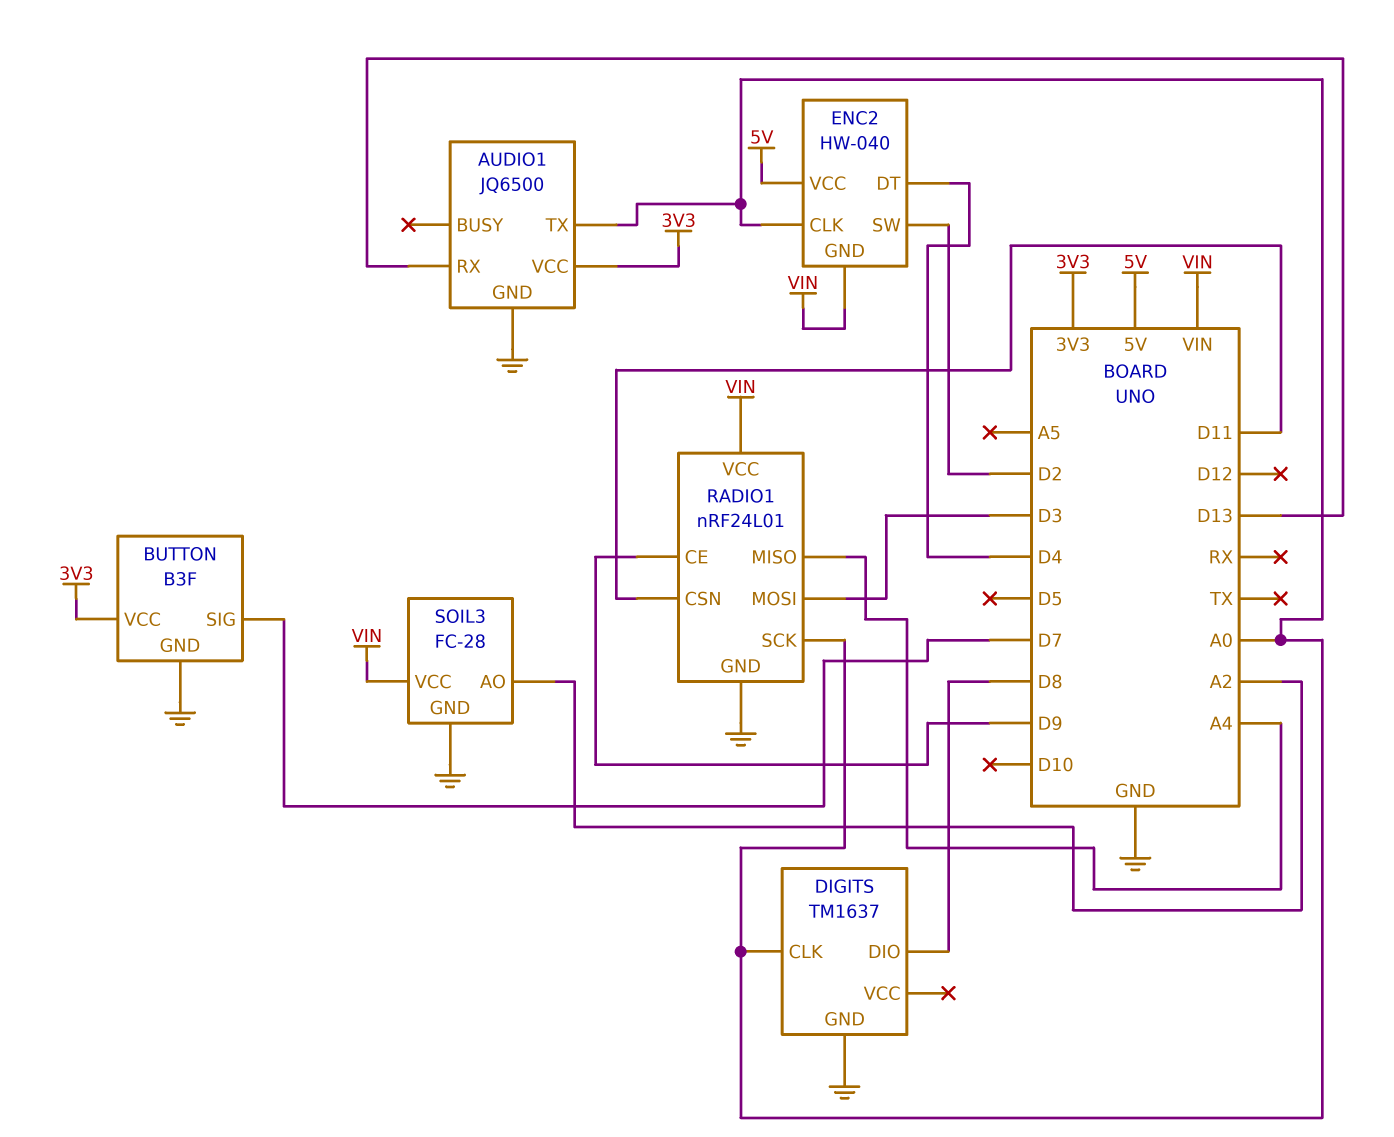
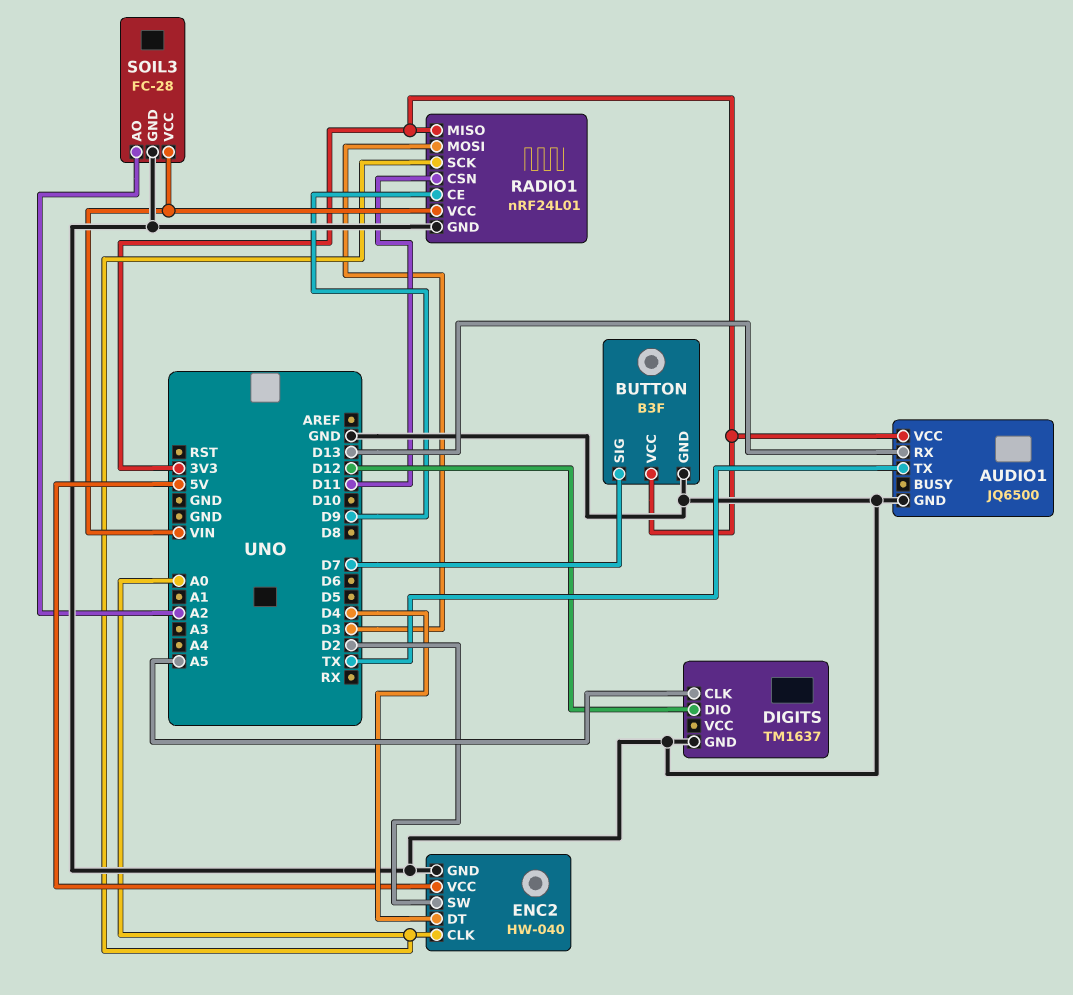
AUDIO1 pin TX: A0 -> TX
DIGITS pin CLK: A0 -> A5
DIGITS pin DIO: D8 -> D12
ENC2 pin GND: VIN -> GND
RADIO1 pin MISO: A4 -> 3V3

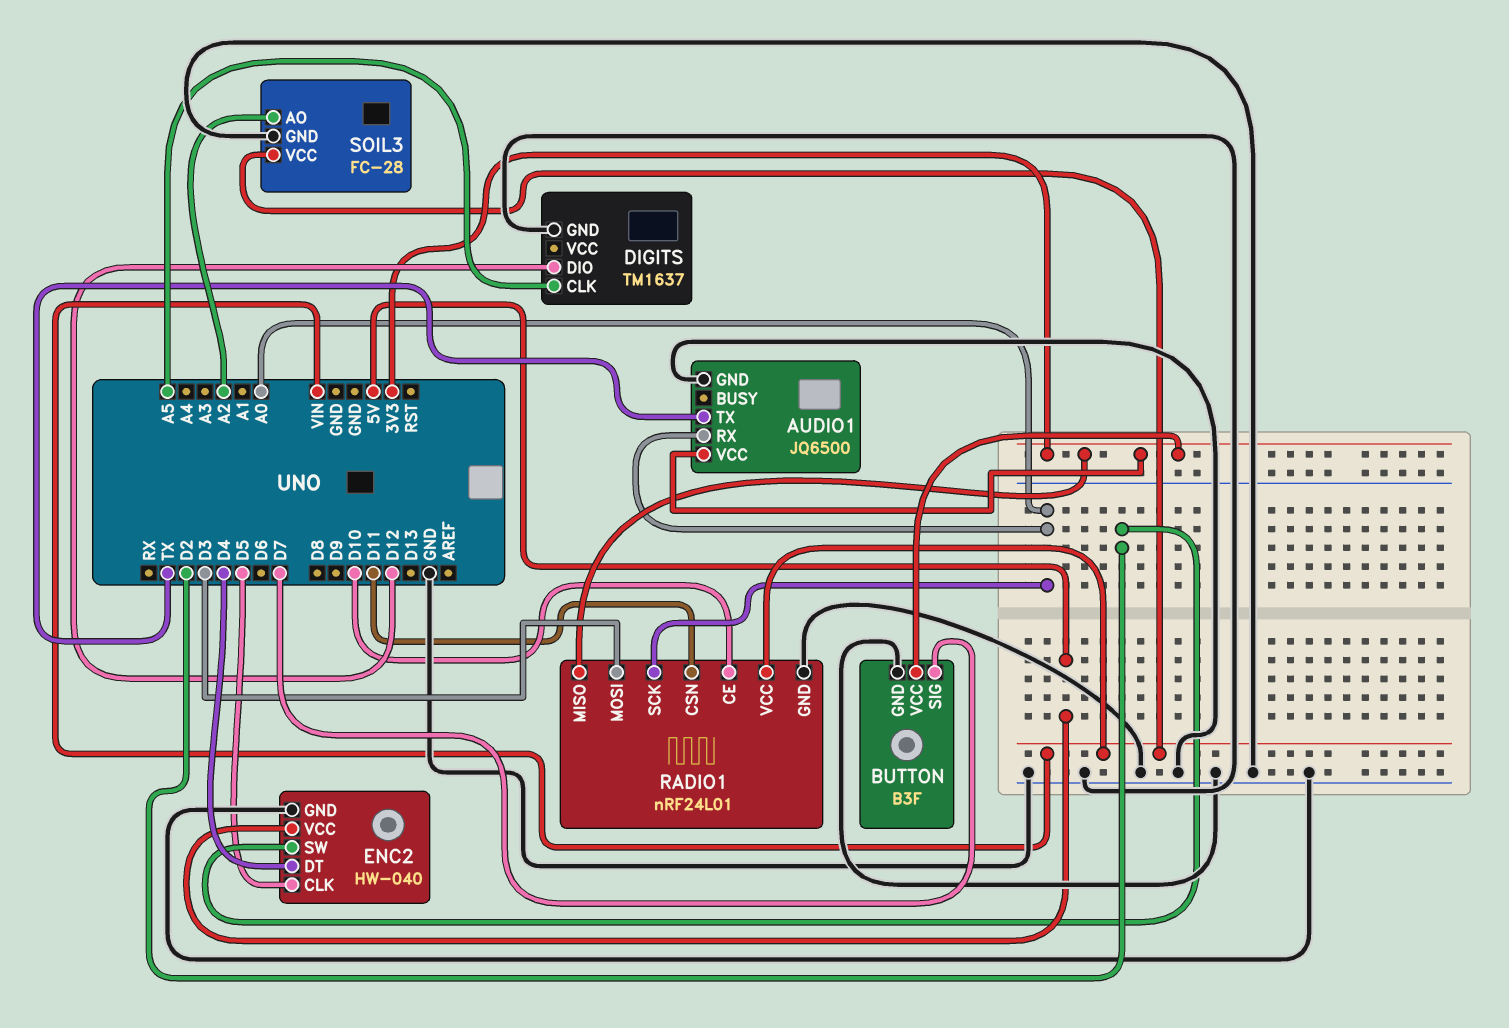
AUDIO1 pin RX: D13 -> A0
ENC2 pin CLK: A0 -> D5
RADIO1 pin CE: D9 -> D10

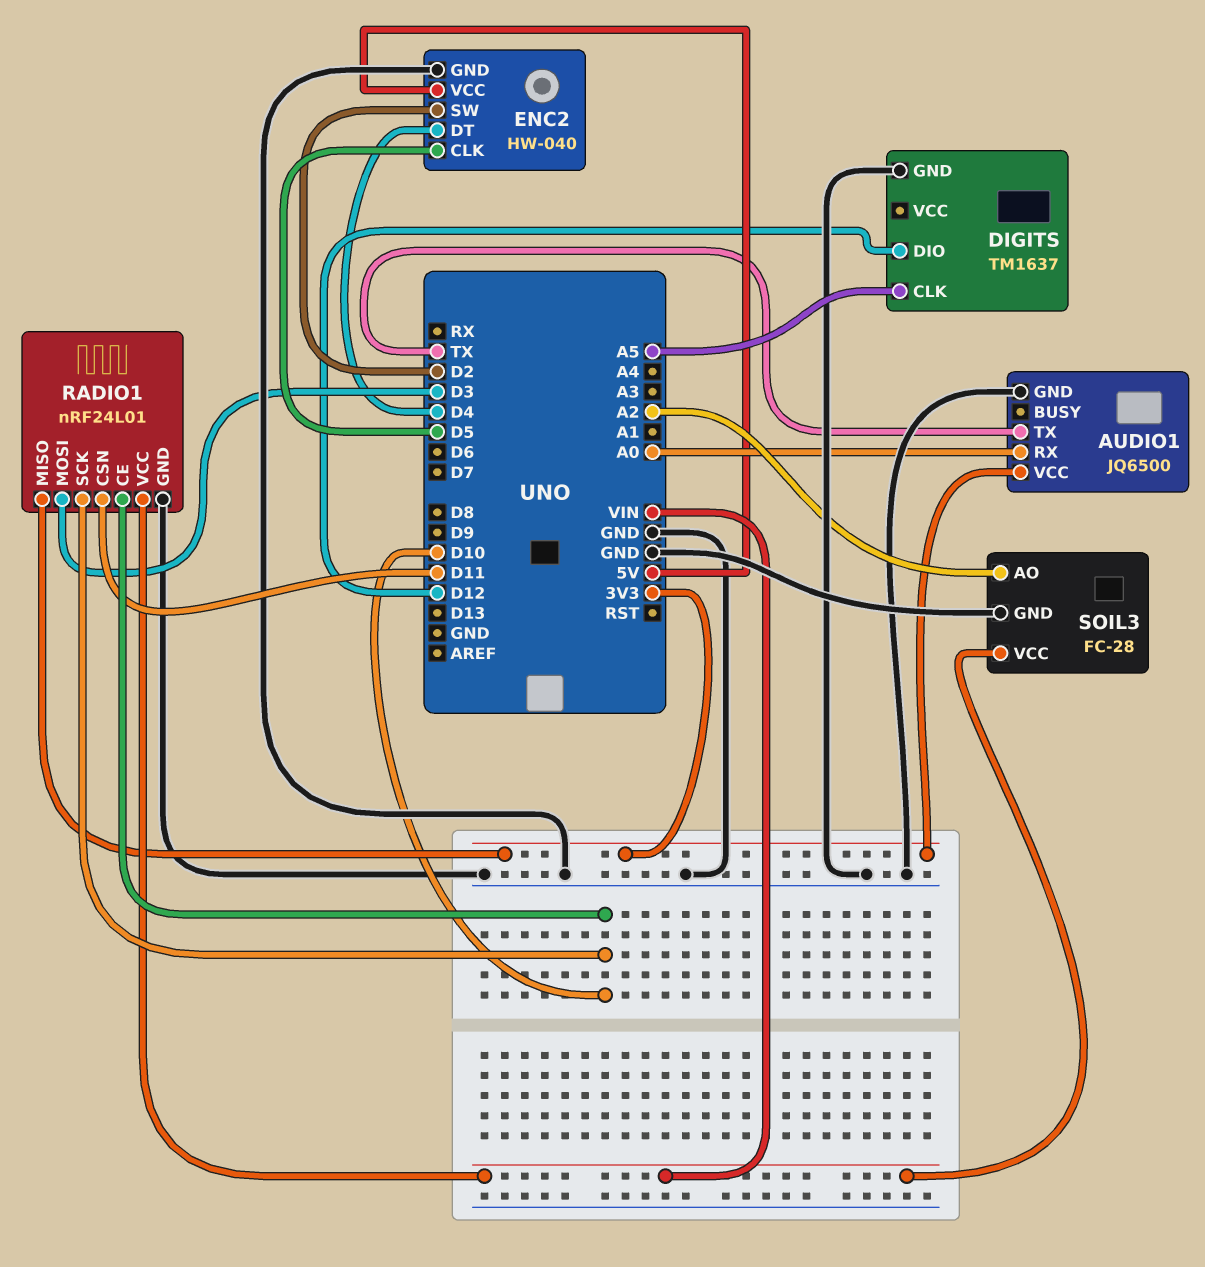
BUTTON: B3F -> none
BUTTON pin GND: GND -> none
BUTTON pin SIG: D7 -> none
BUTTON pin VCC: 3V3 -> none
RADIO1 pin SCK: A0 -> D10

